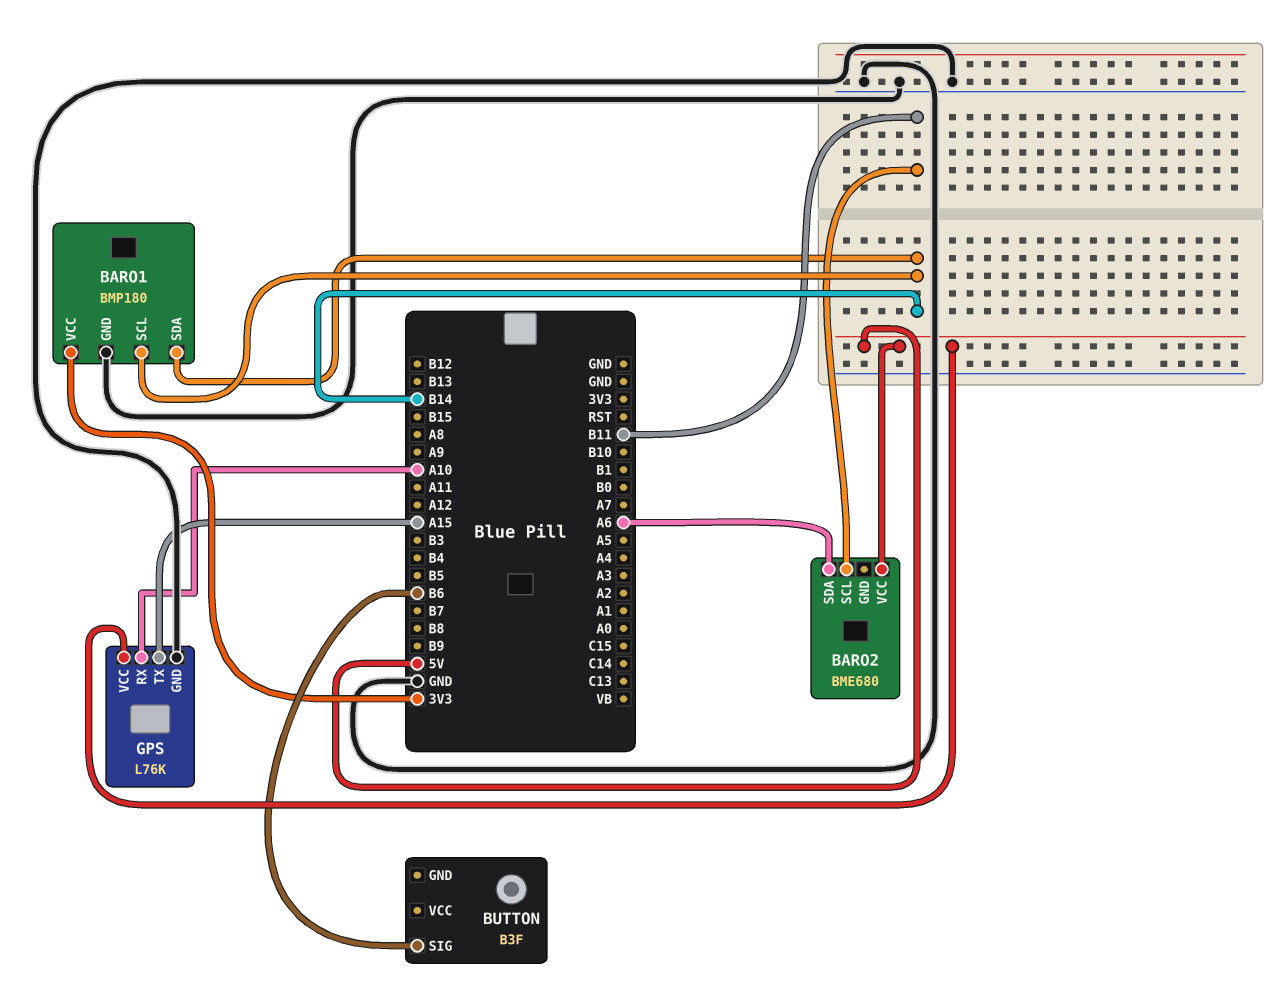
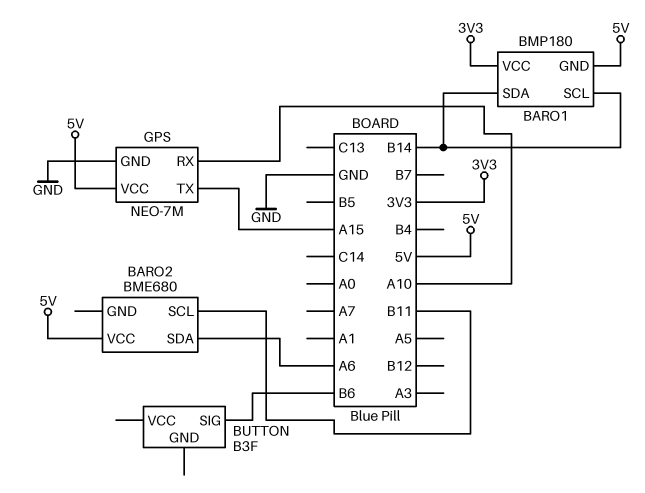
BARO1 pin GND: GND -> 5V
GPS: L76K -> NEO-7M

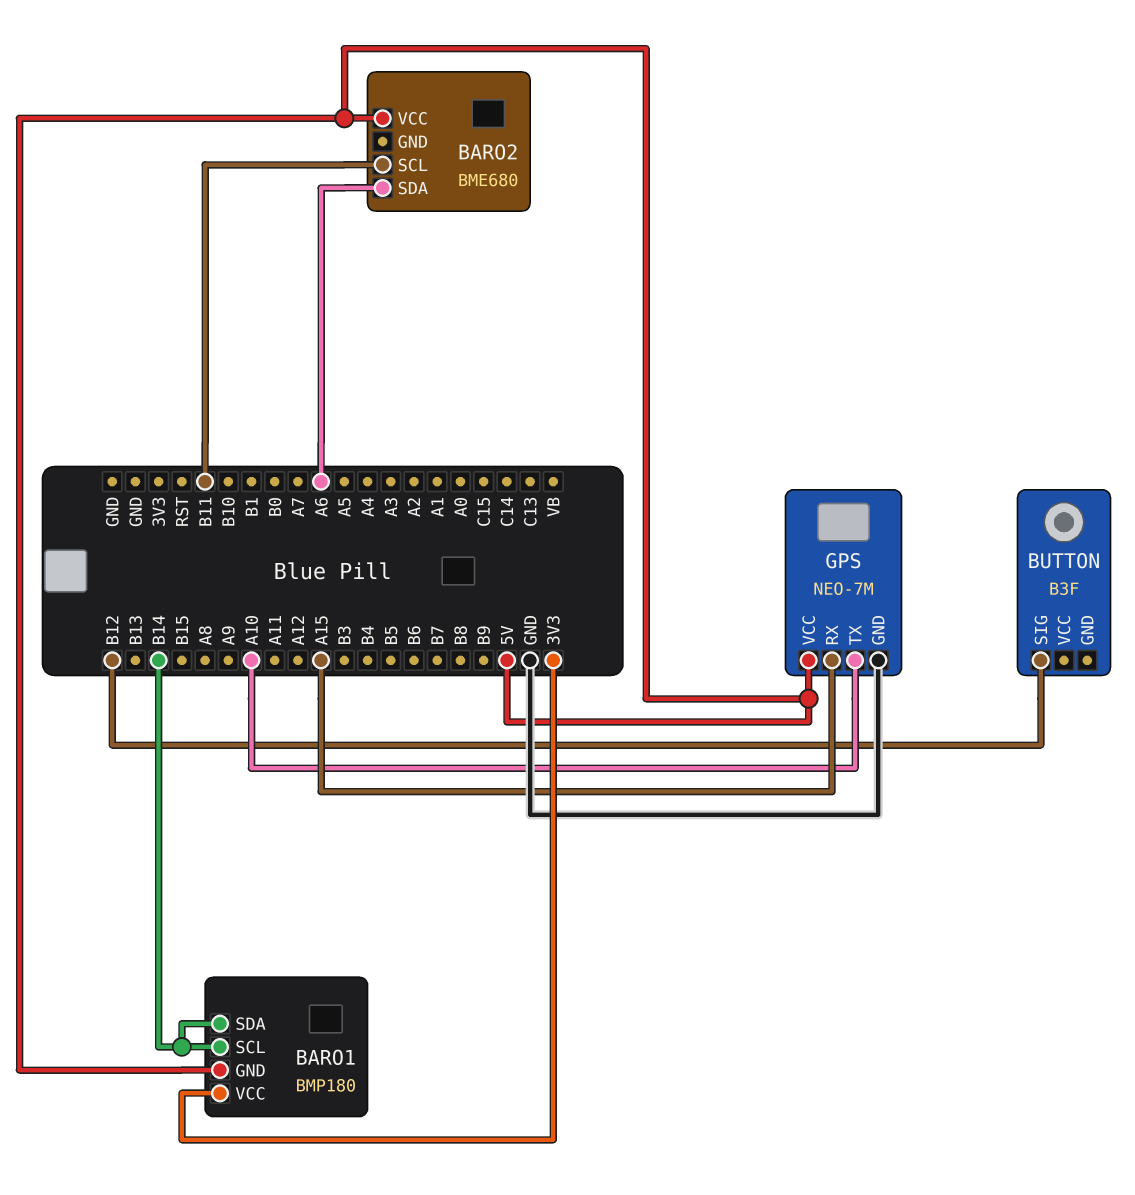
BUTTON pin SIG: B6 -> B12
GPS pin RX: A10 -> A15
GPS pin TX: A15 -> A10

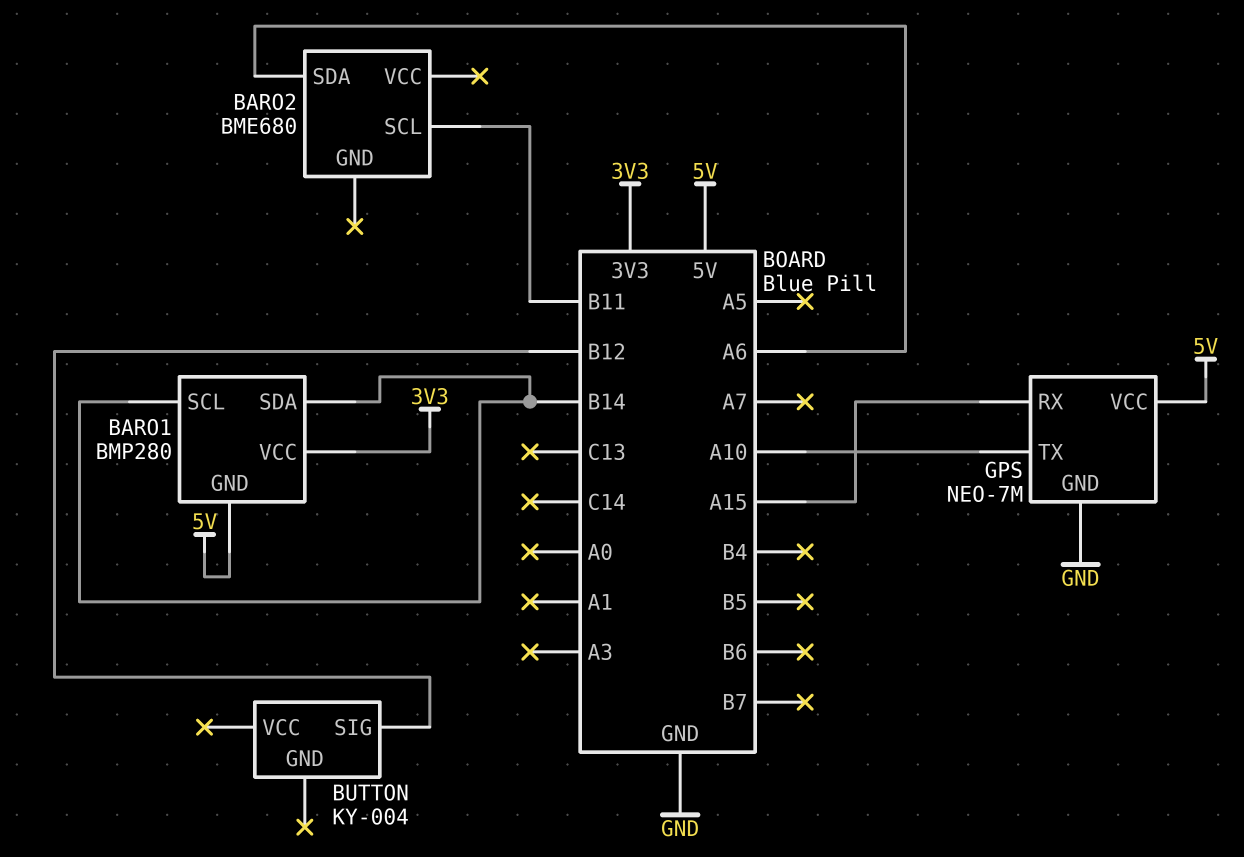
BARO1: BMP180 -> BMP280
BARO2 pin VCC: 5V -> none
BUTTON: B3F -> KY-004

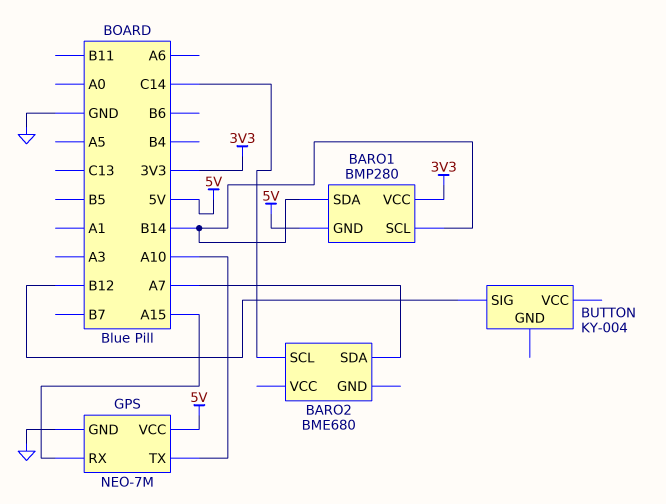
BARO2 pin SCL: B11 -> C14
BARO2 pin SDA: A6 -> A7

